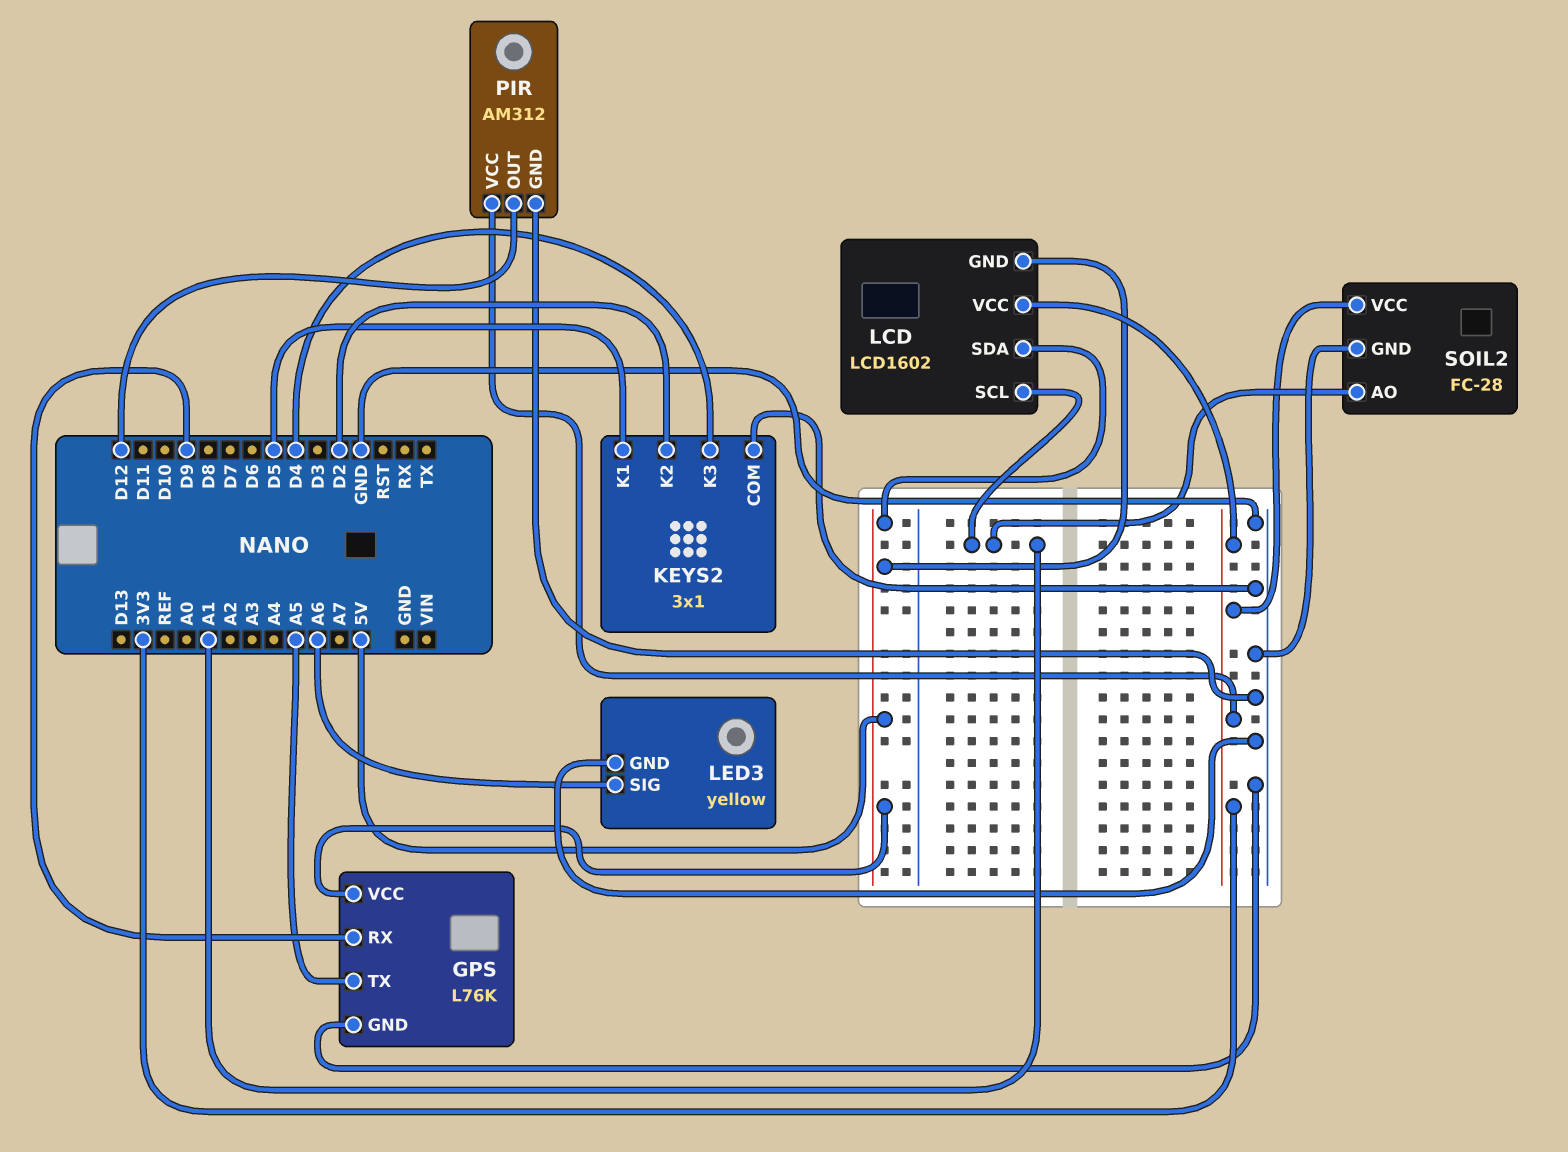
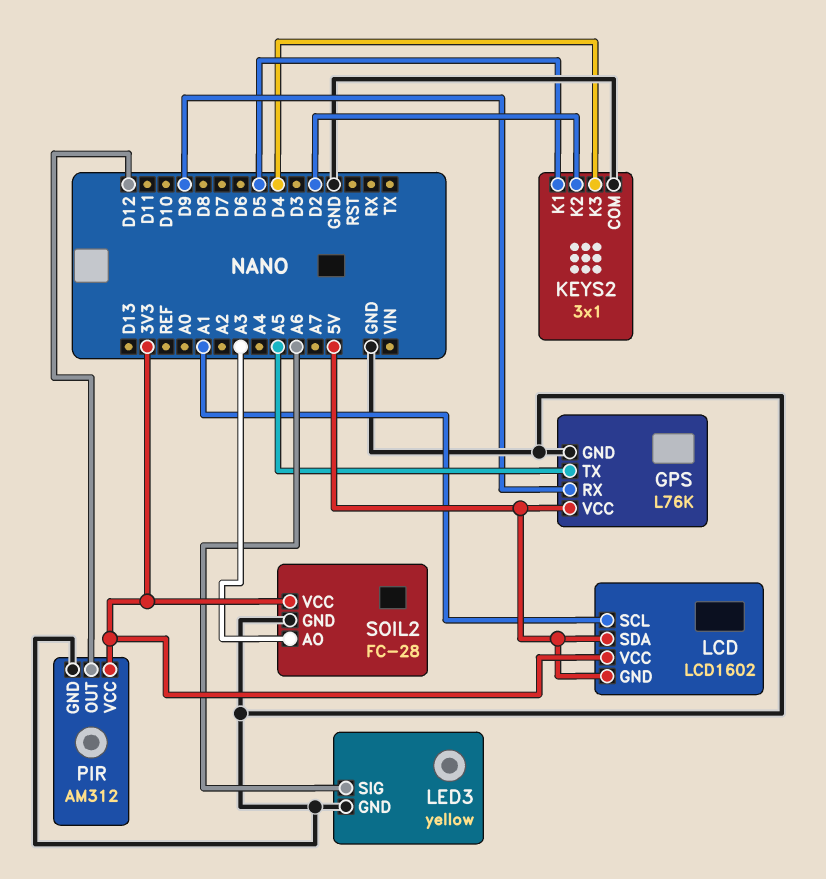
SOIL2 pin AO: A1 -> A3

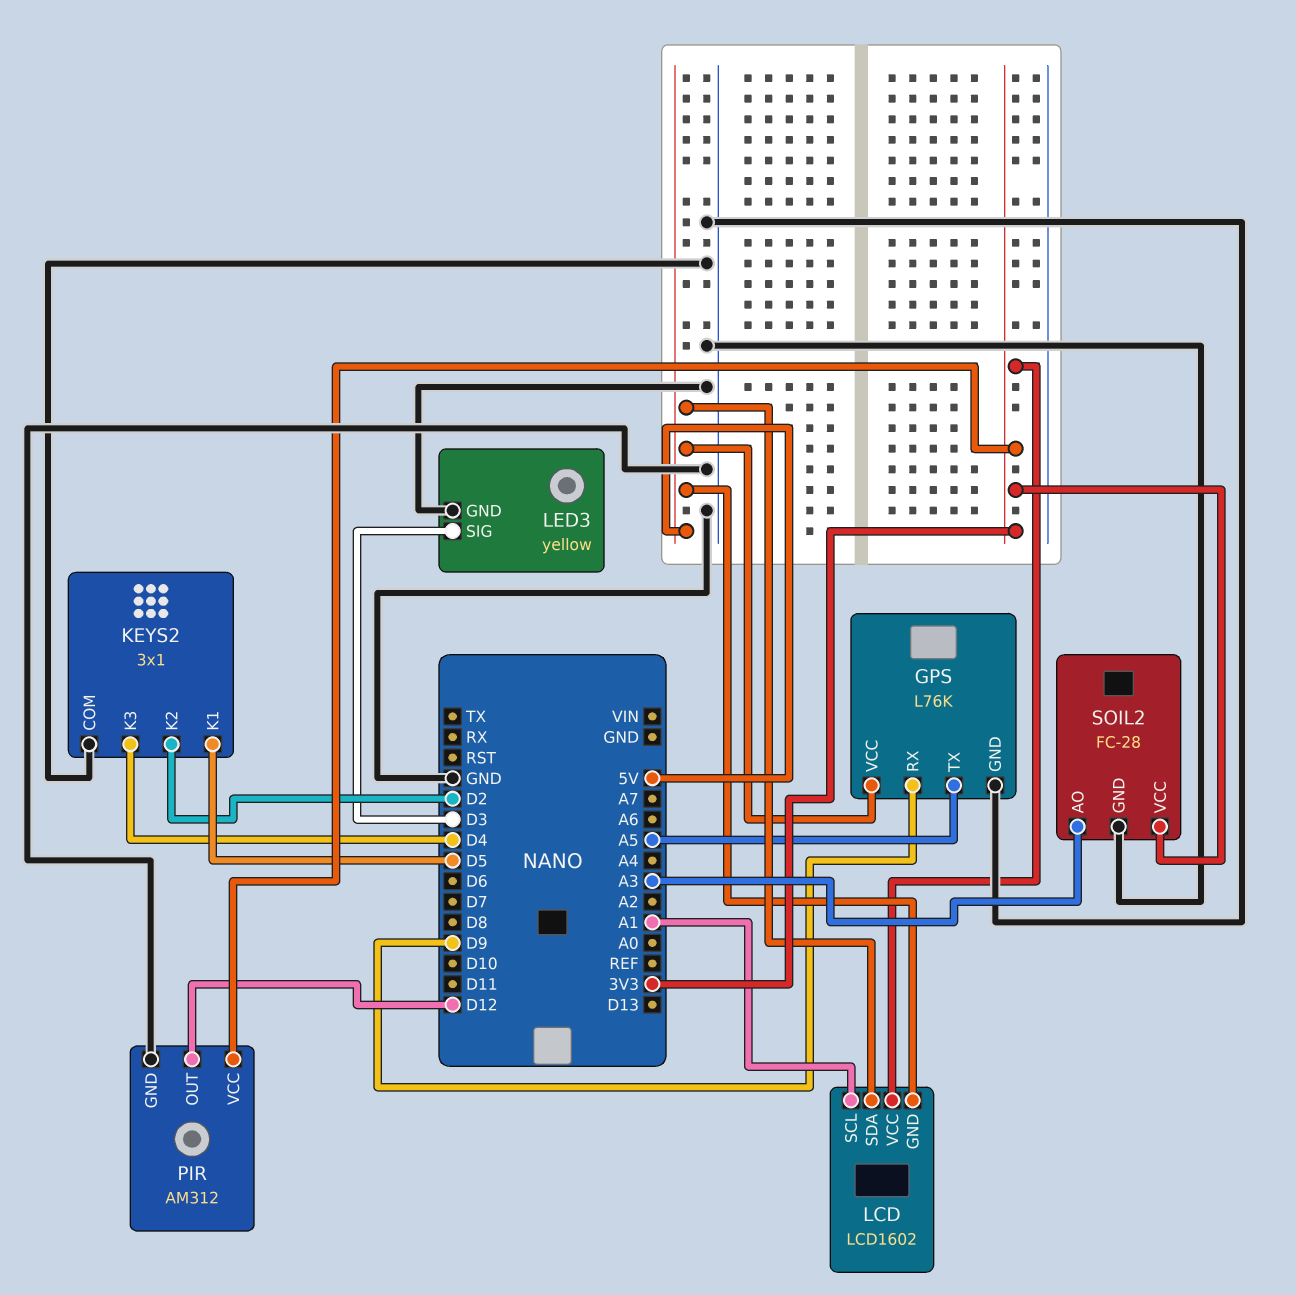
LED3 pin SIG: A6 -> D3

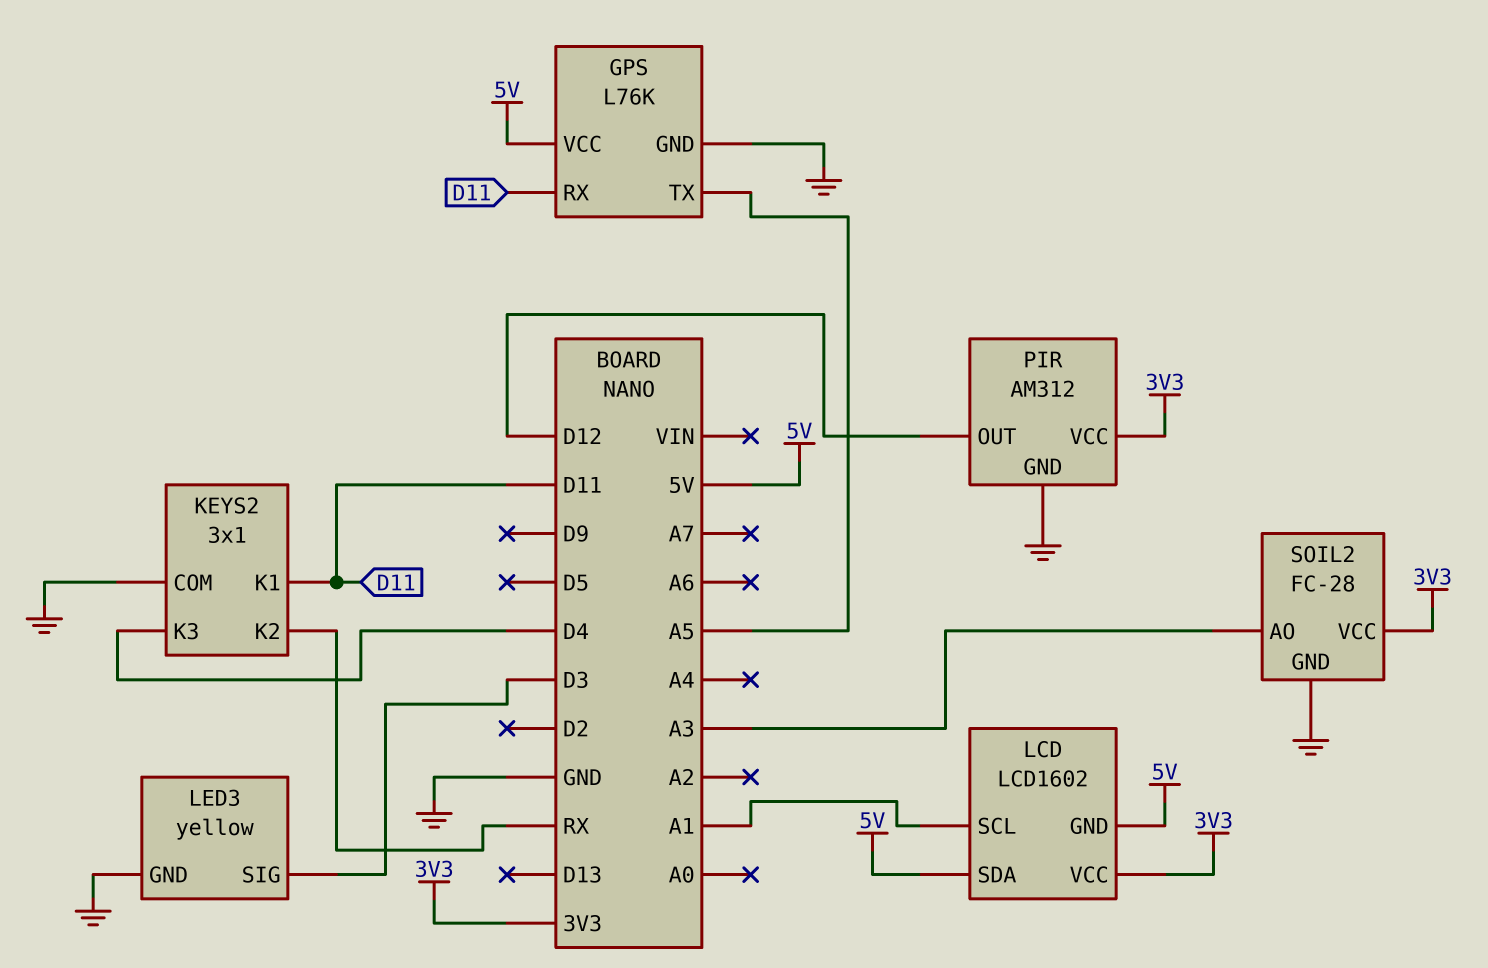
GPS pin RX: D9 -> D11
KEYS2 pin K1: D5 -> D11
KEYS2 pin K2: D2 -> RX

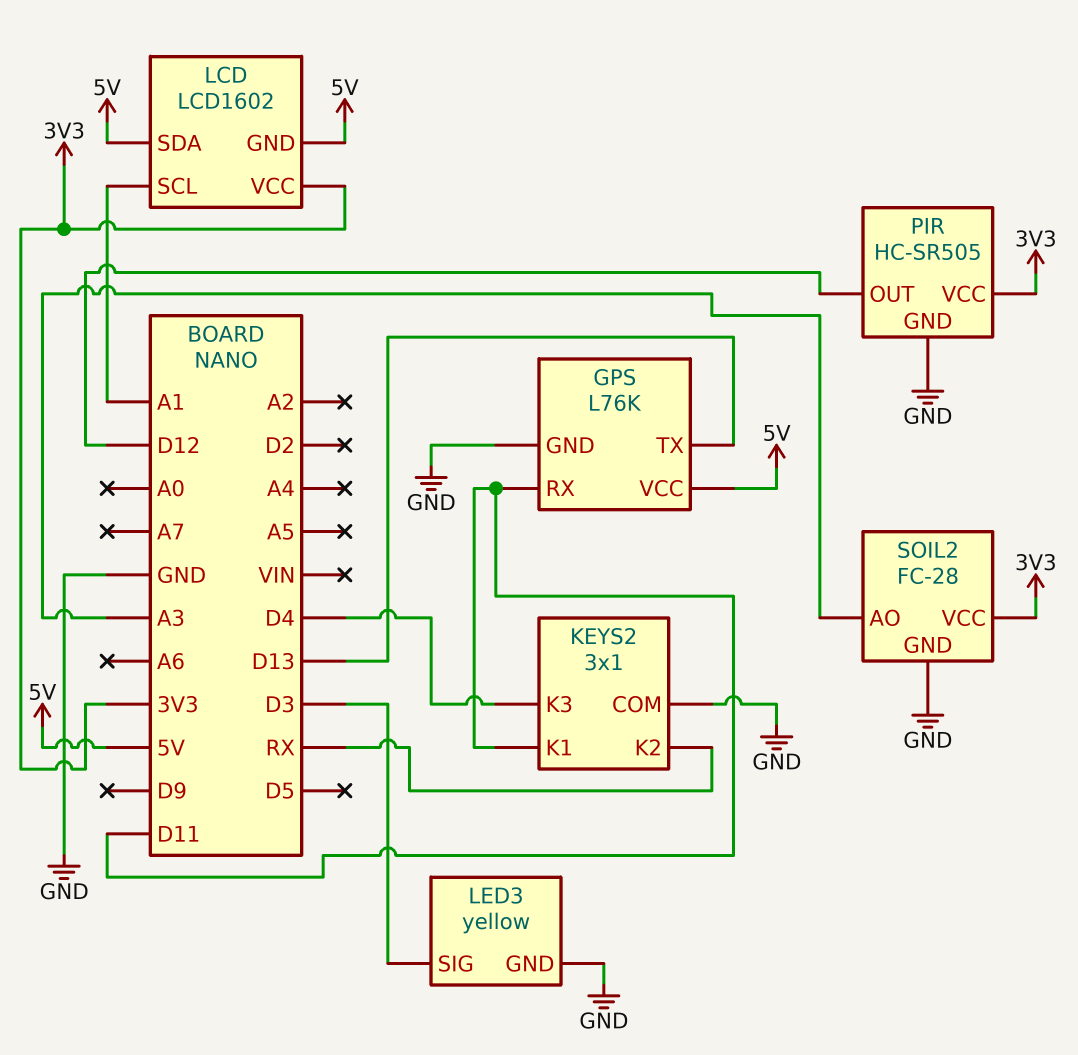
GPS pin TX: A5 -> D13
PIR: AM312 -> HC-SR505

